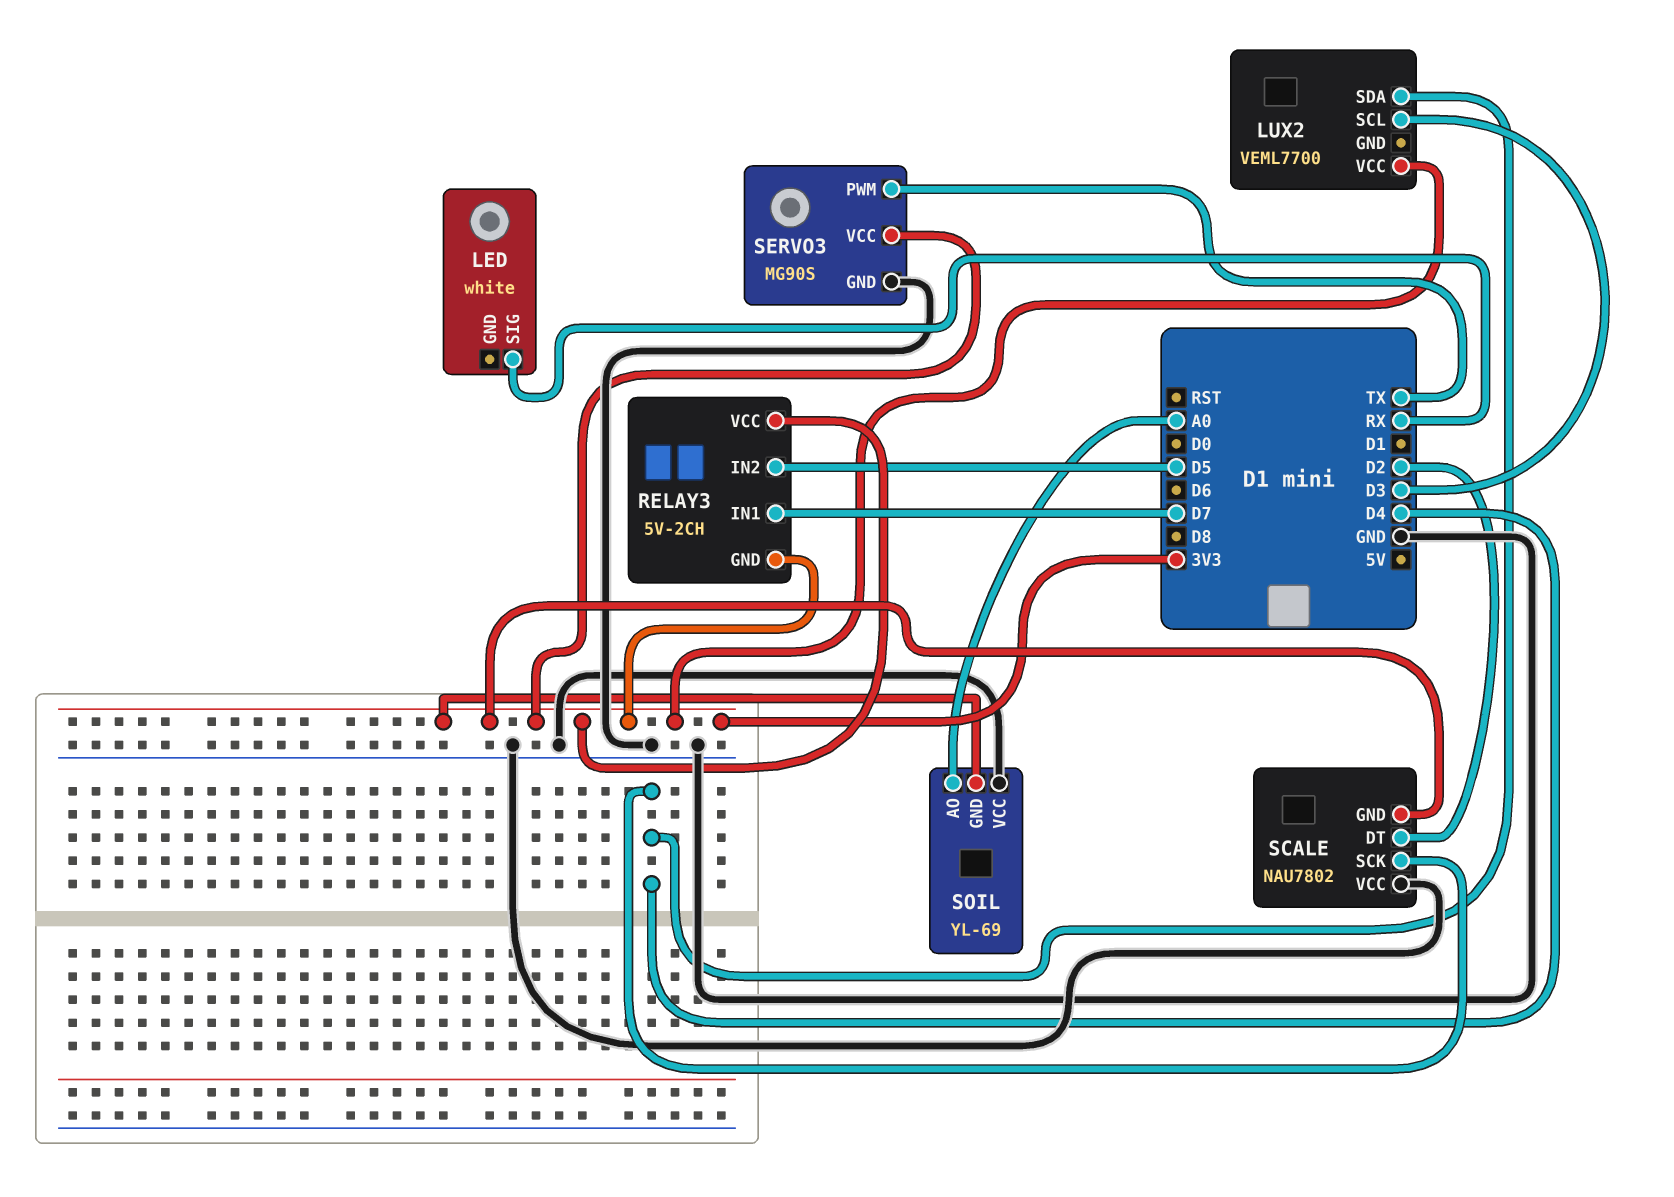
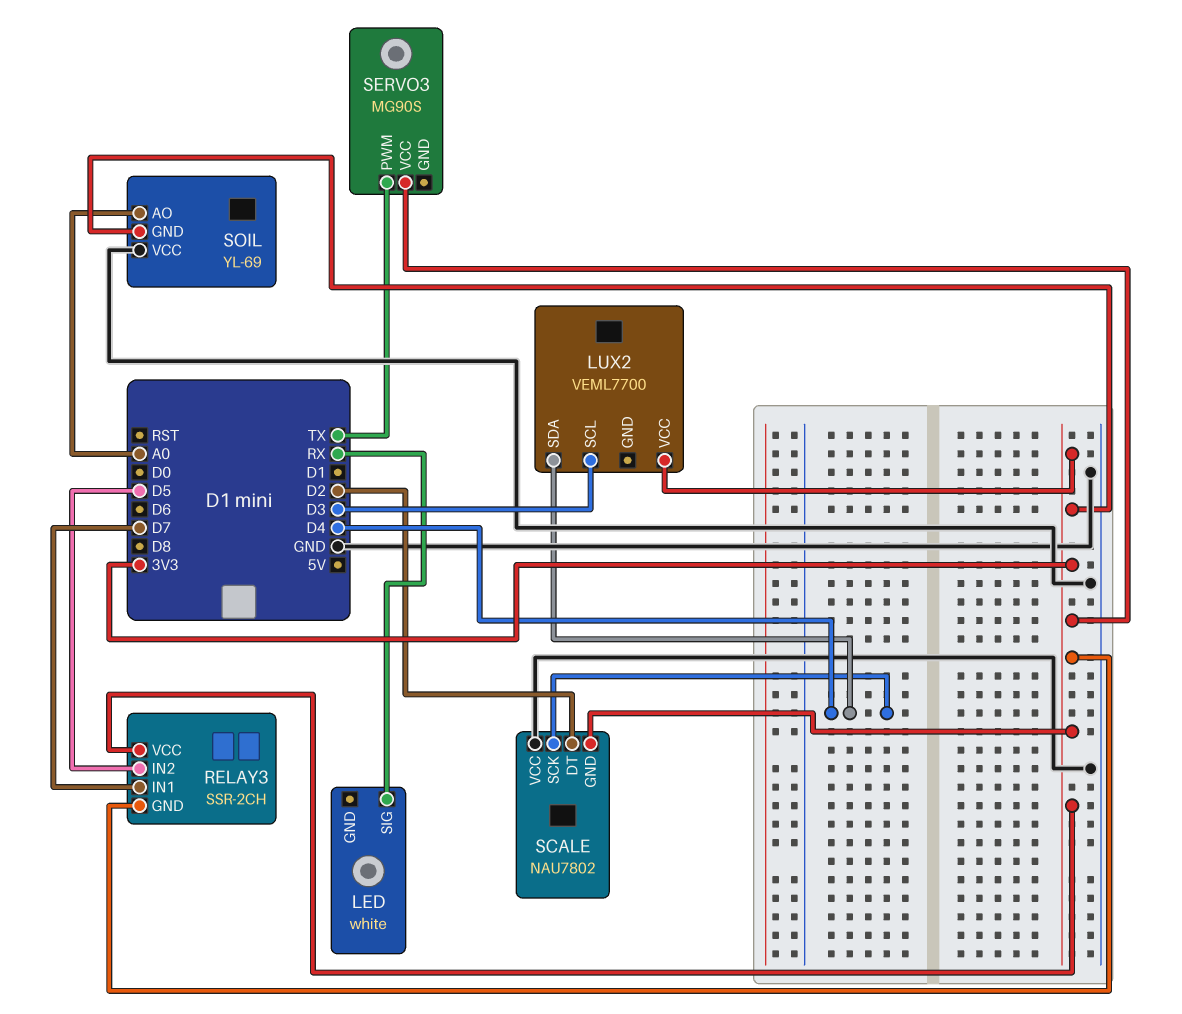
RELAY3: 5V-2CH -> SSR-2CH
SERVO3 pin GND: GND -> none

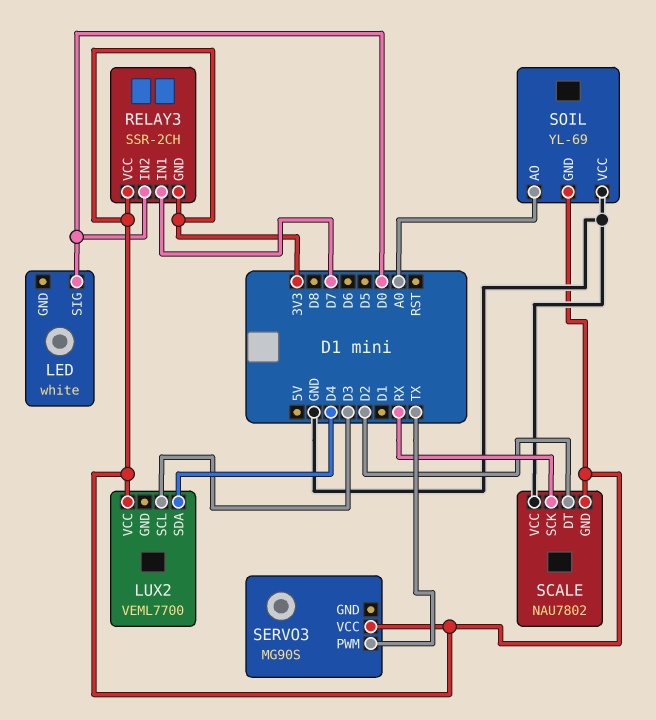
LED pin SIG: RX -> D0
RELAY3 pin IN2: D5 -> D0
SCALE pin SCK: D4 -> RX

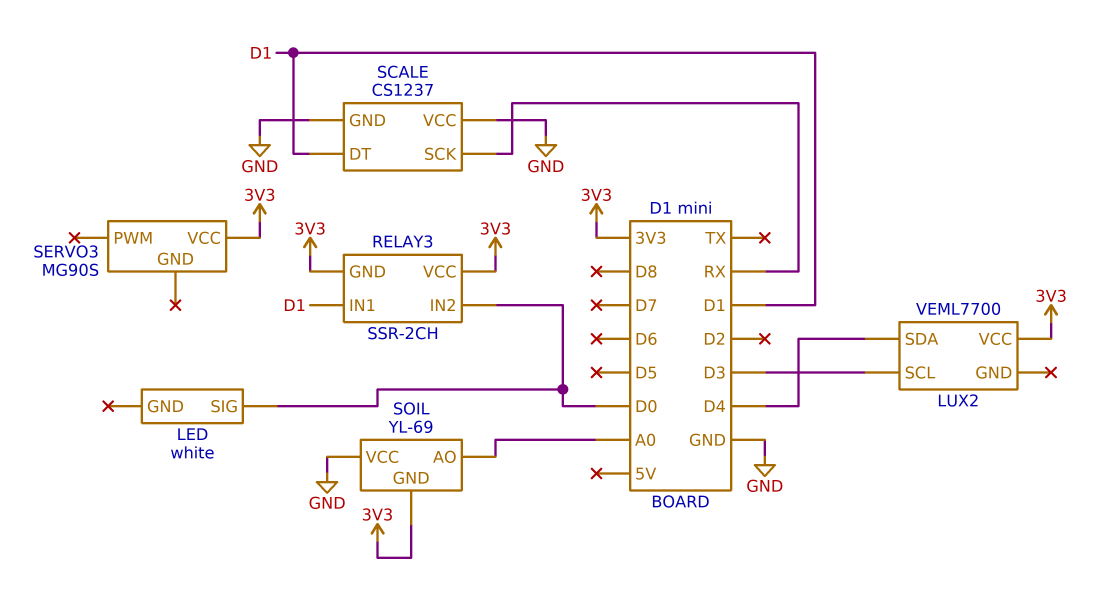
RELAY3 pin IN1: D7 -> D1
SCALE: NAU7802 -> CS1237
SCALE pin DT: D2 -> D1
SCALE pin GND: 3V3 -> GND
SERVO3 pin PWM: TX -> none

